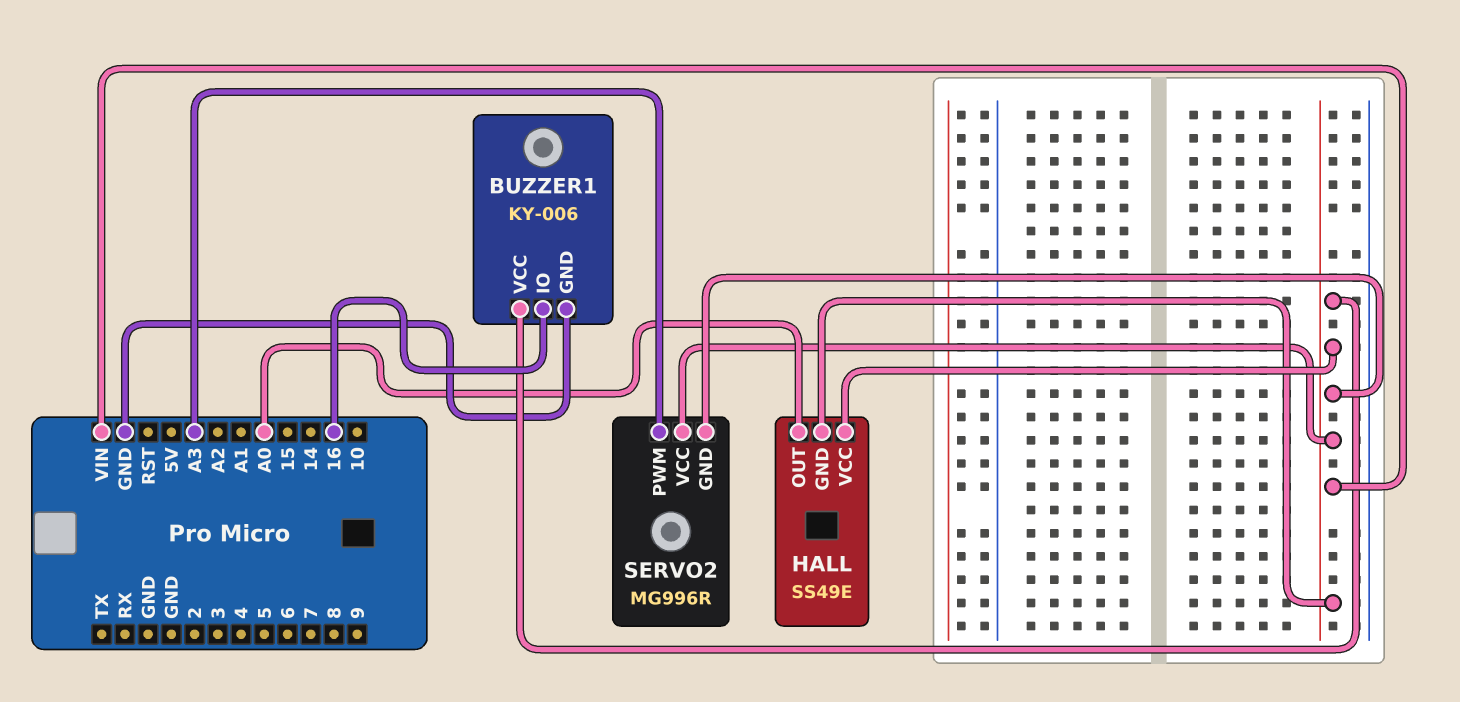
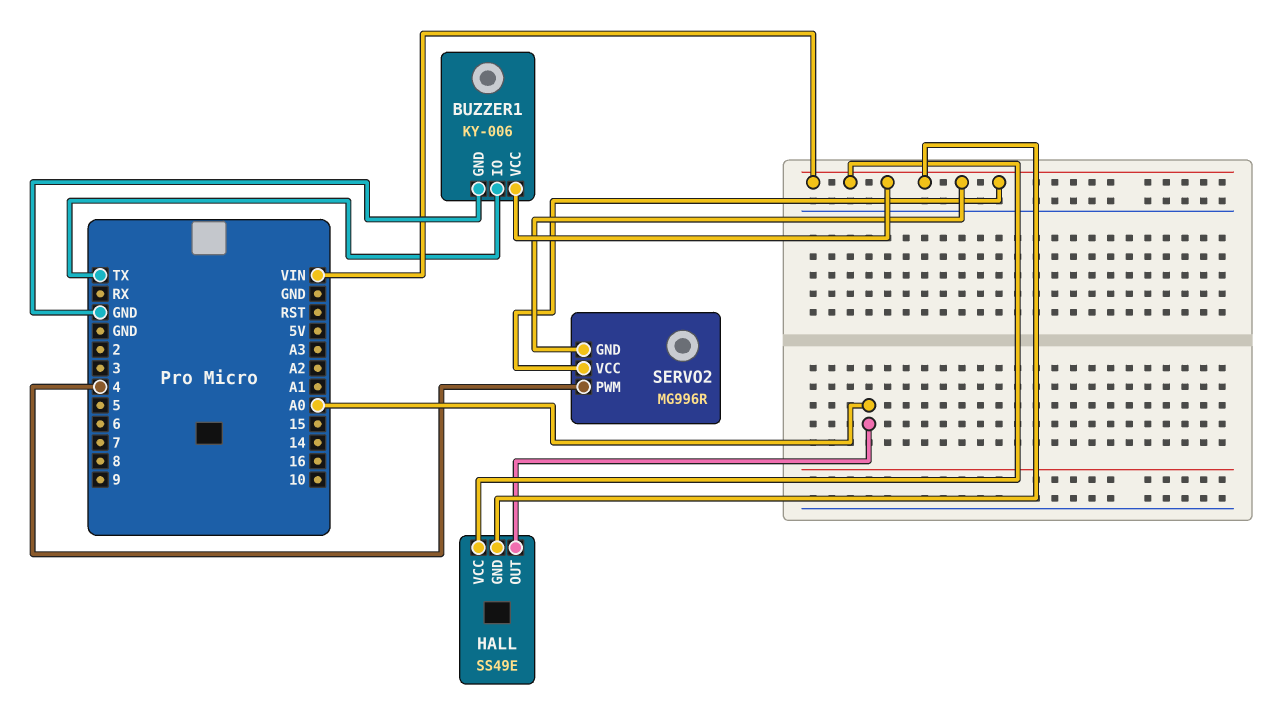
BUZZER1 pin IO: 16 -> TX
SERVO2 pin PWM: A3 -> 4

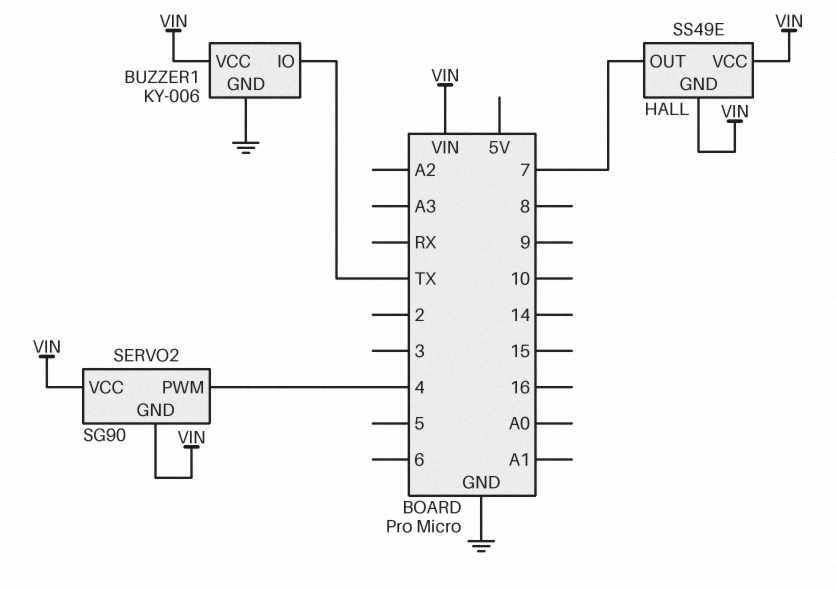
HALL pin OUT: A0 -> 7
SERVO2: MG996R -> SG90

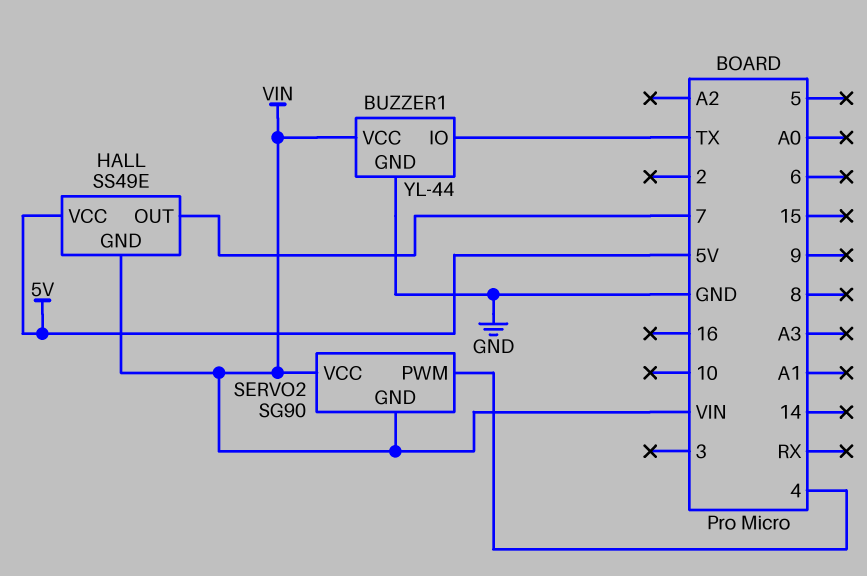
BUZZER1: KY-006 -> YL-44
HALL pin VCC: VIN -> 5V

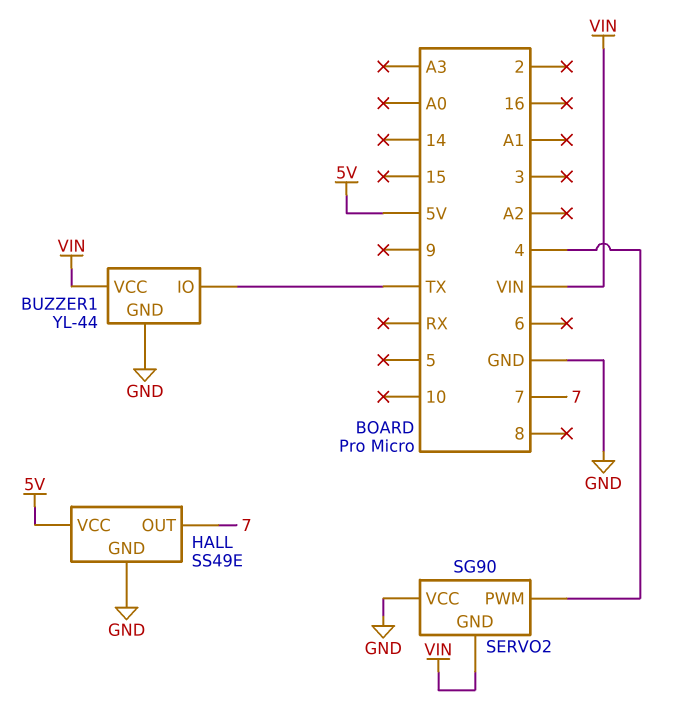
HALL pin GND: VIN -> GND
SERVO2 pin VCC: VIN -> GND

